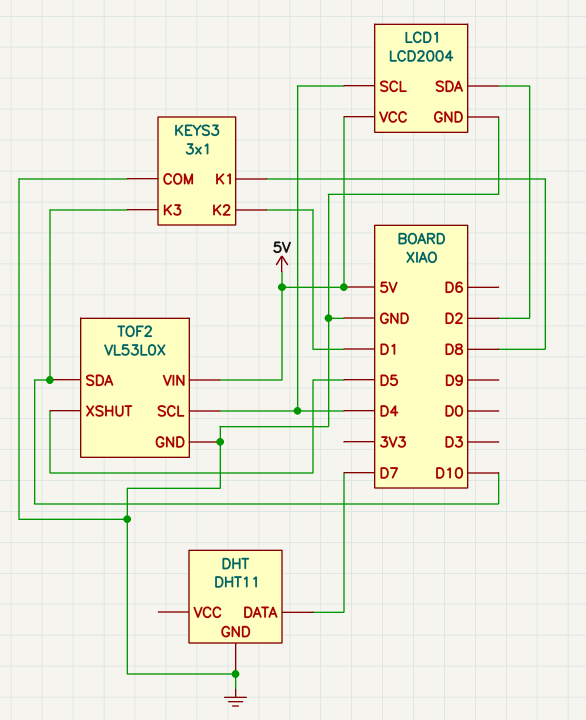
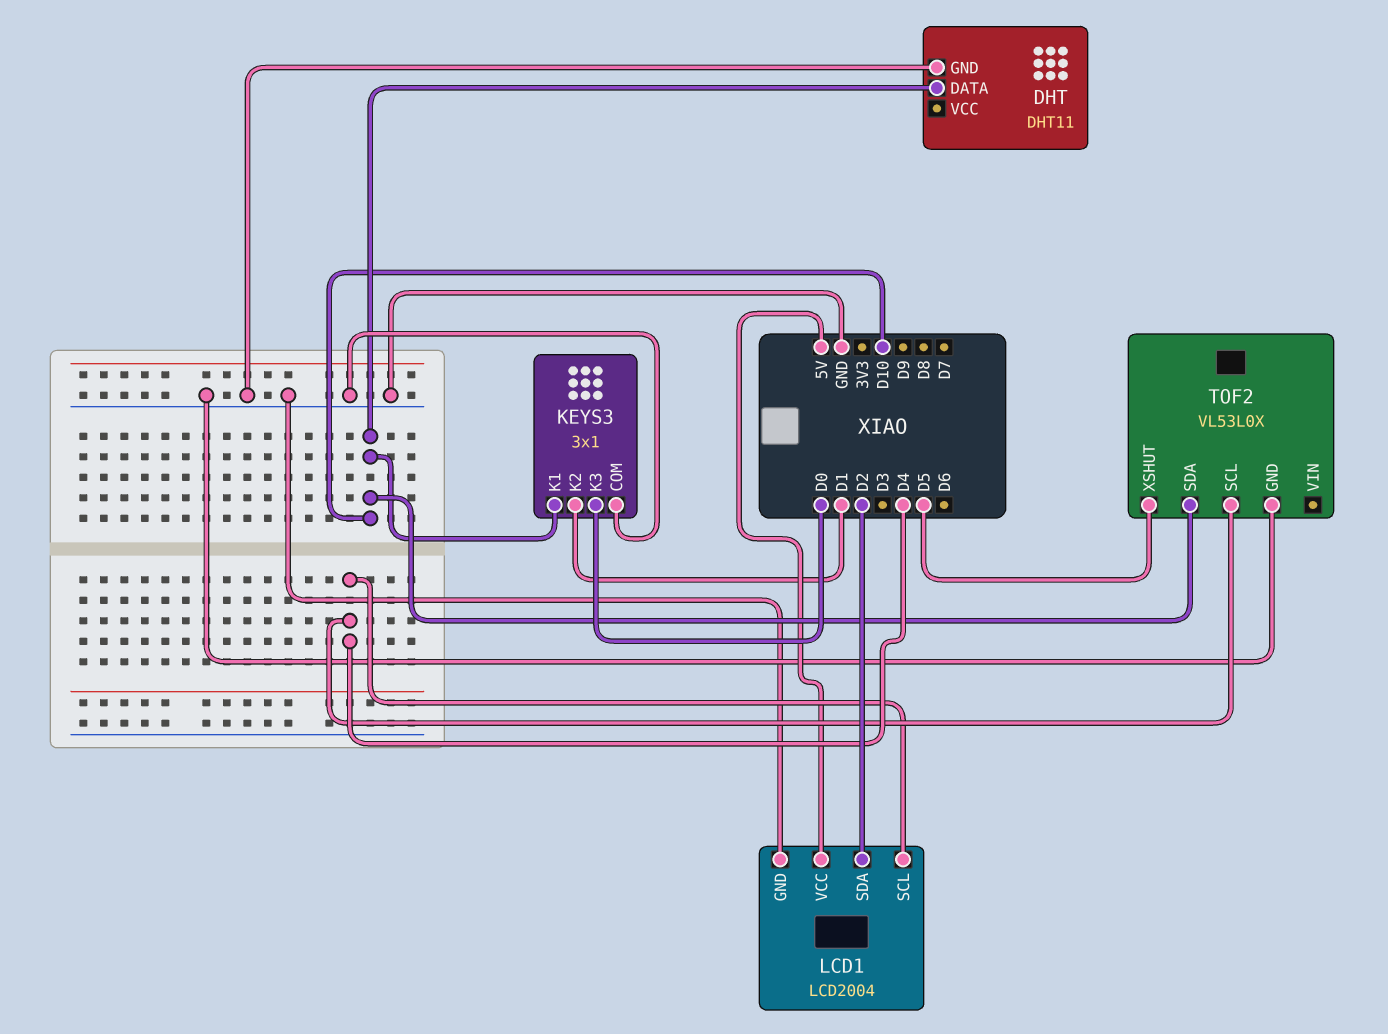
DHT pin DATA: D7 -> D10
KEYS3 pin K1: D8 -> D10
KEYS3 pin K3: D10 -> D0
TOF2 pin VIN: 5V -> none

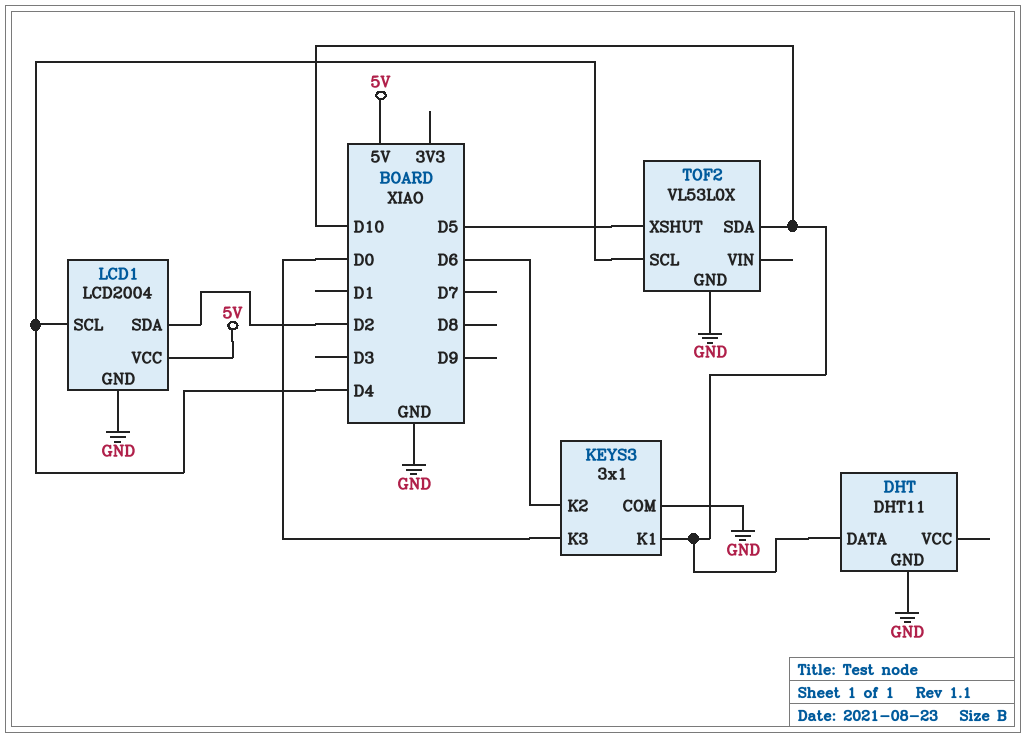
KEYS3 pin K2: D1 -> D6

